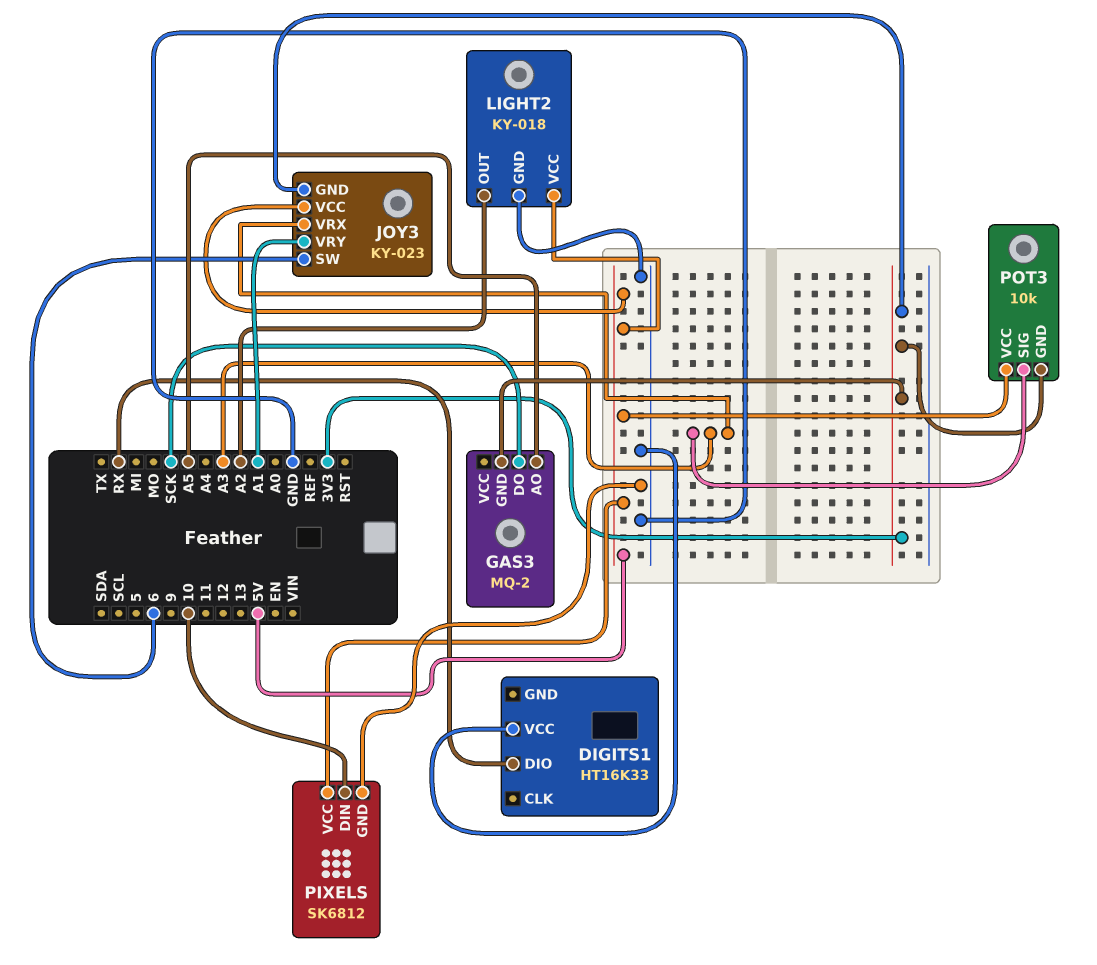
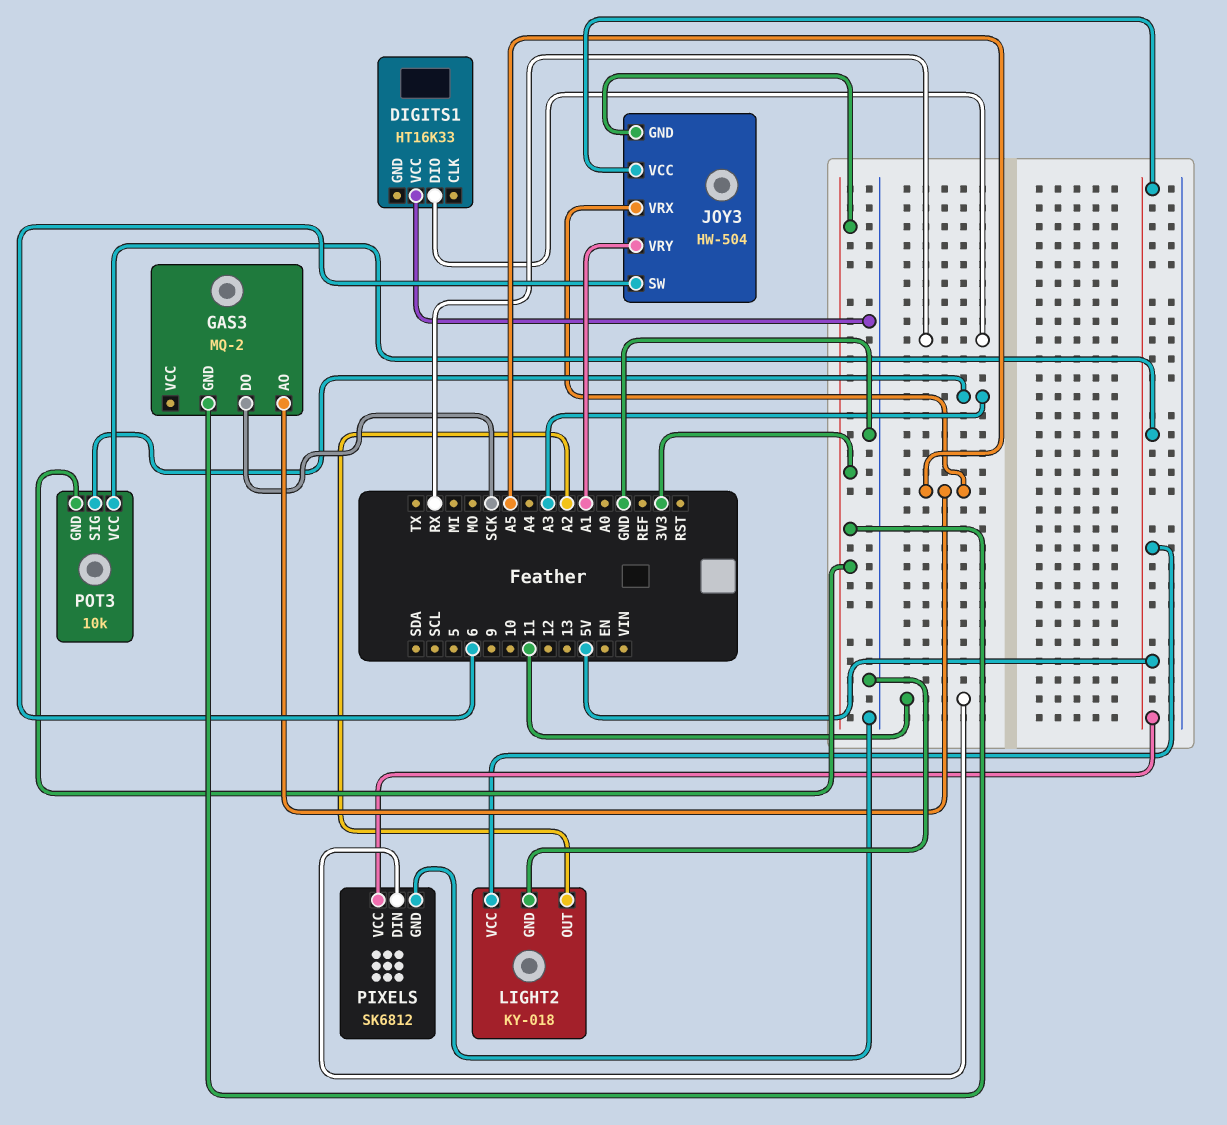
JOY3: KY-023 -> HW-504
JOY3 pin VRX: A3 -> A5
PIXELS pin DIN: 10 -> 11

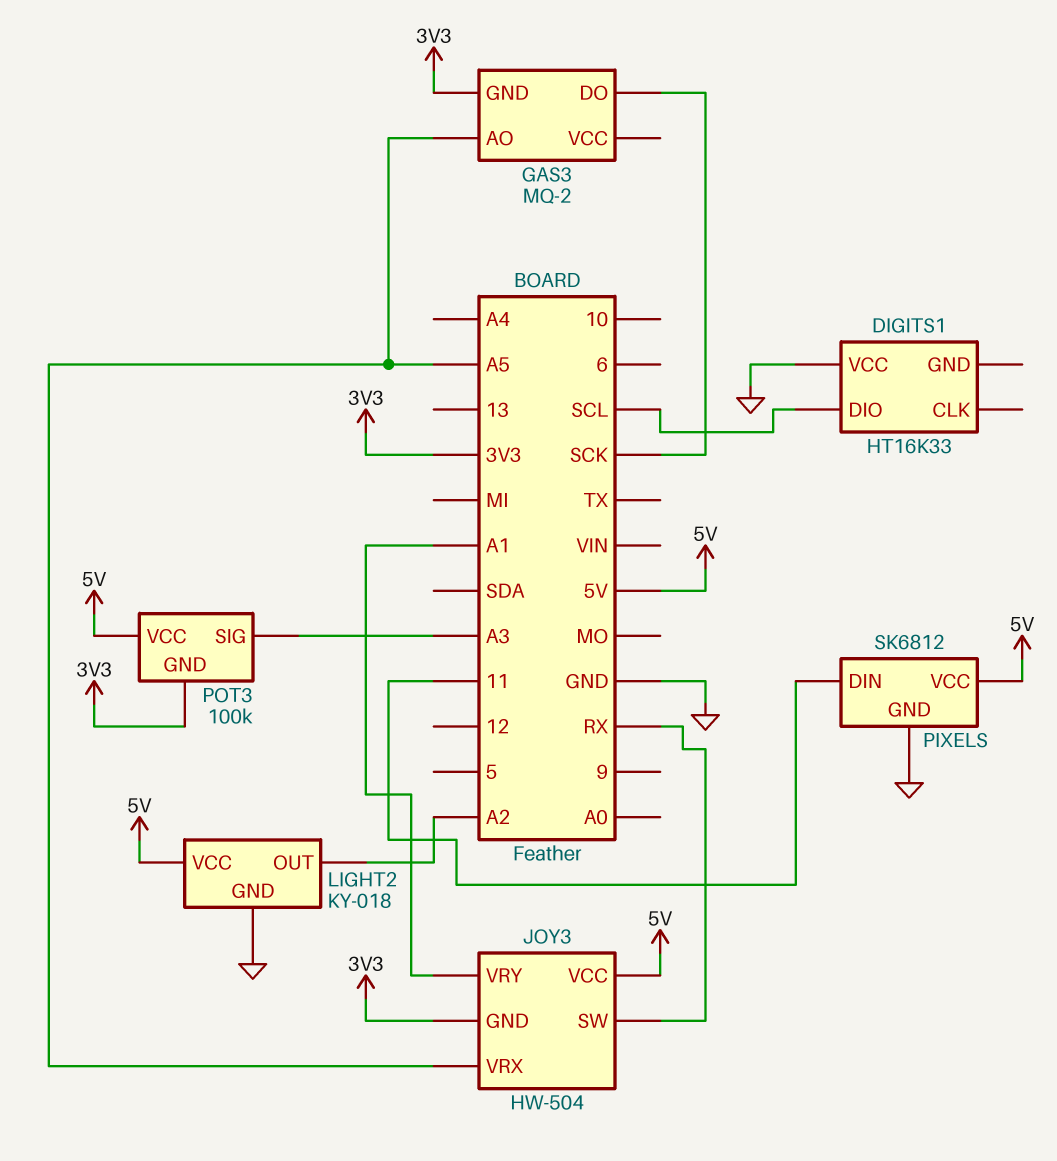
DIGITS1 pin DIO: RX -> SCL
JOY3 pin SW: 6 -> RX
POT3: 10k -> 100k

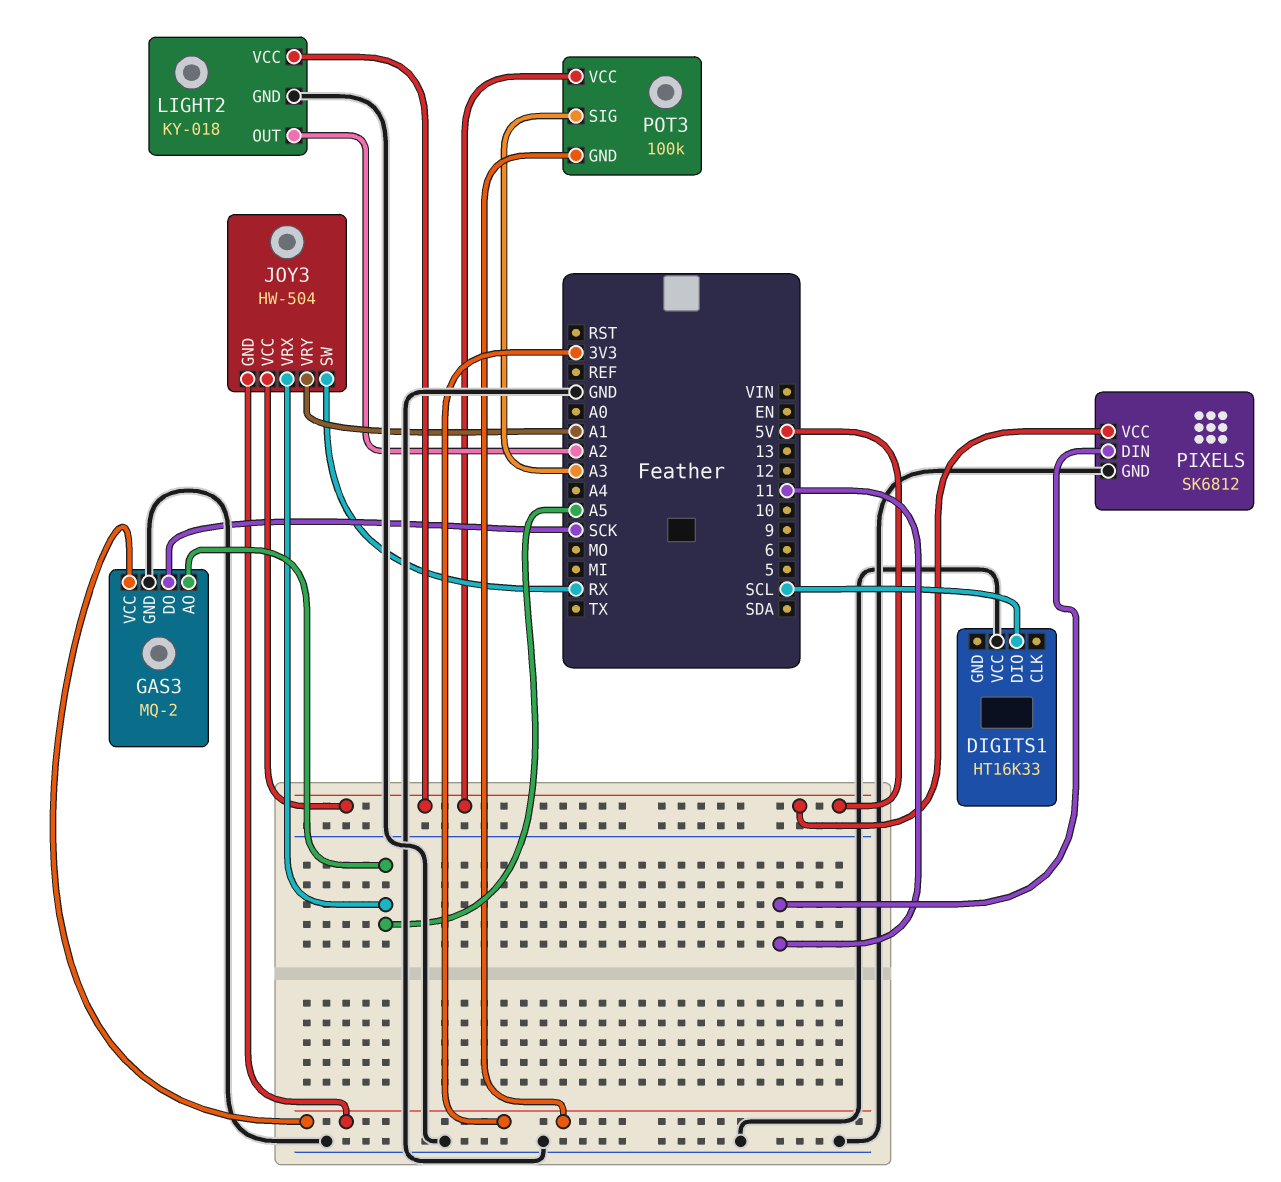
GAS3 pin GND: 3V3 -> GND
GAS3 pin VCC: none -> 3V3

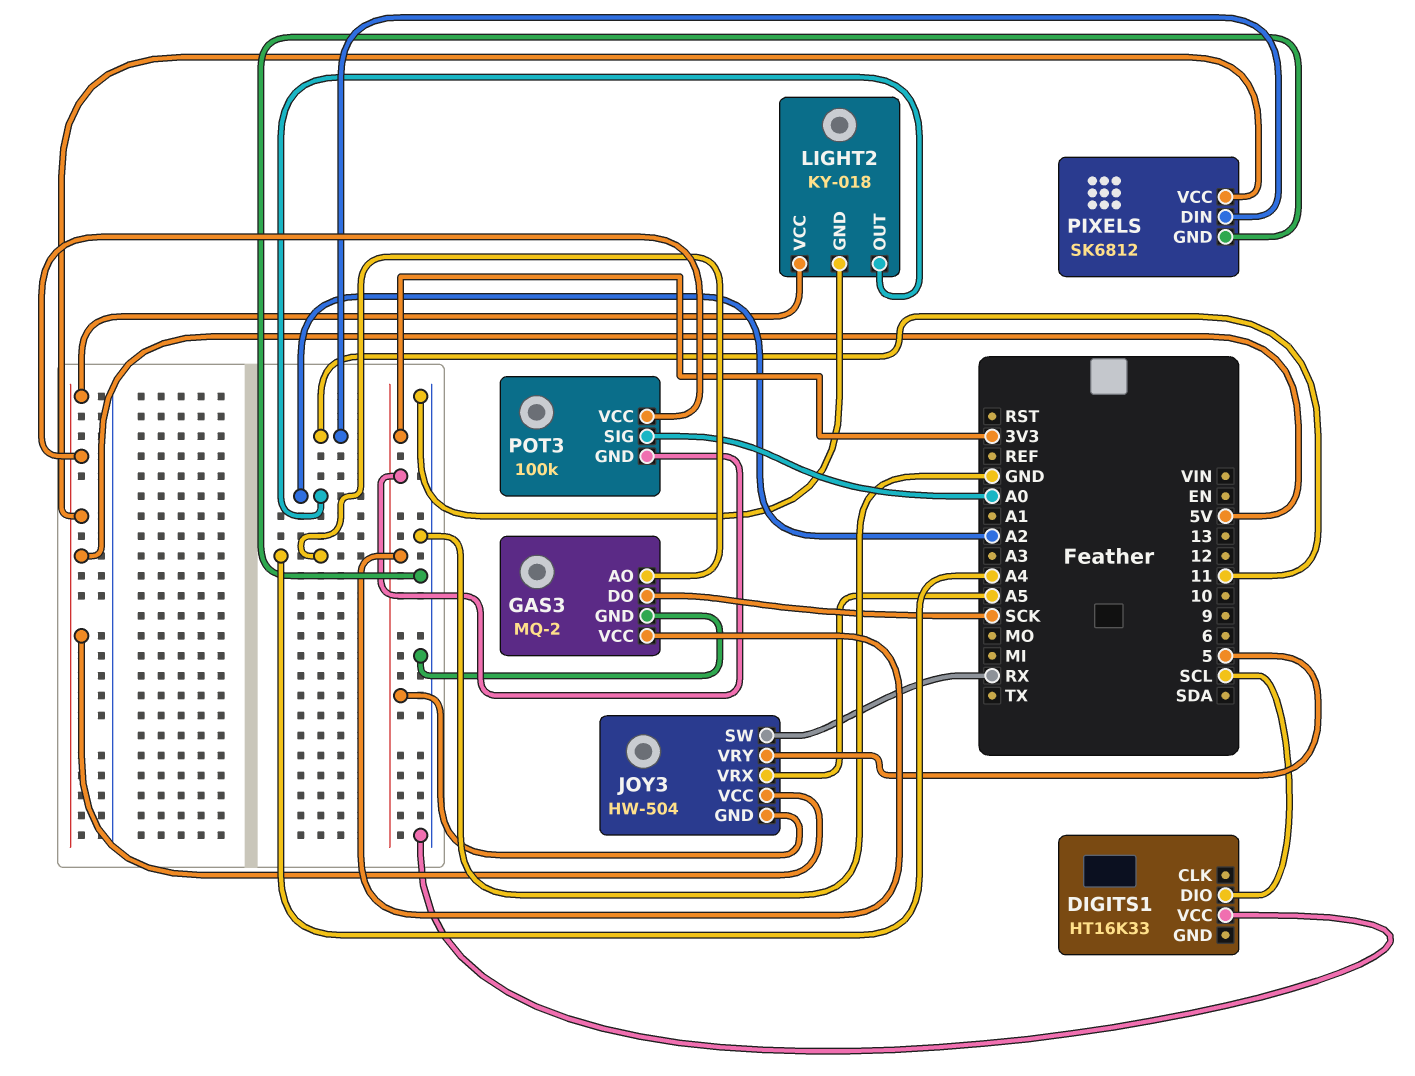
GAS3 pin AO: A5 -> A4
JOY3 pin VRY: A1 -> 5
POT3 pin SIG: A3 -> A0

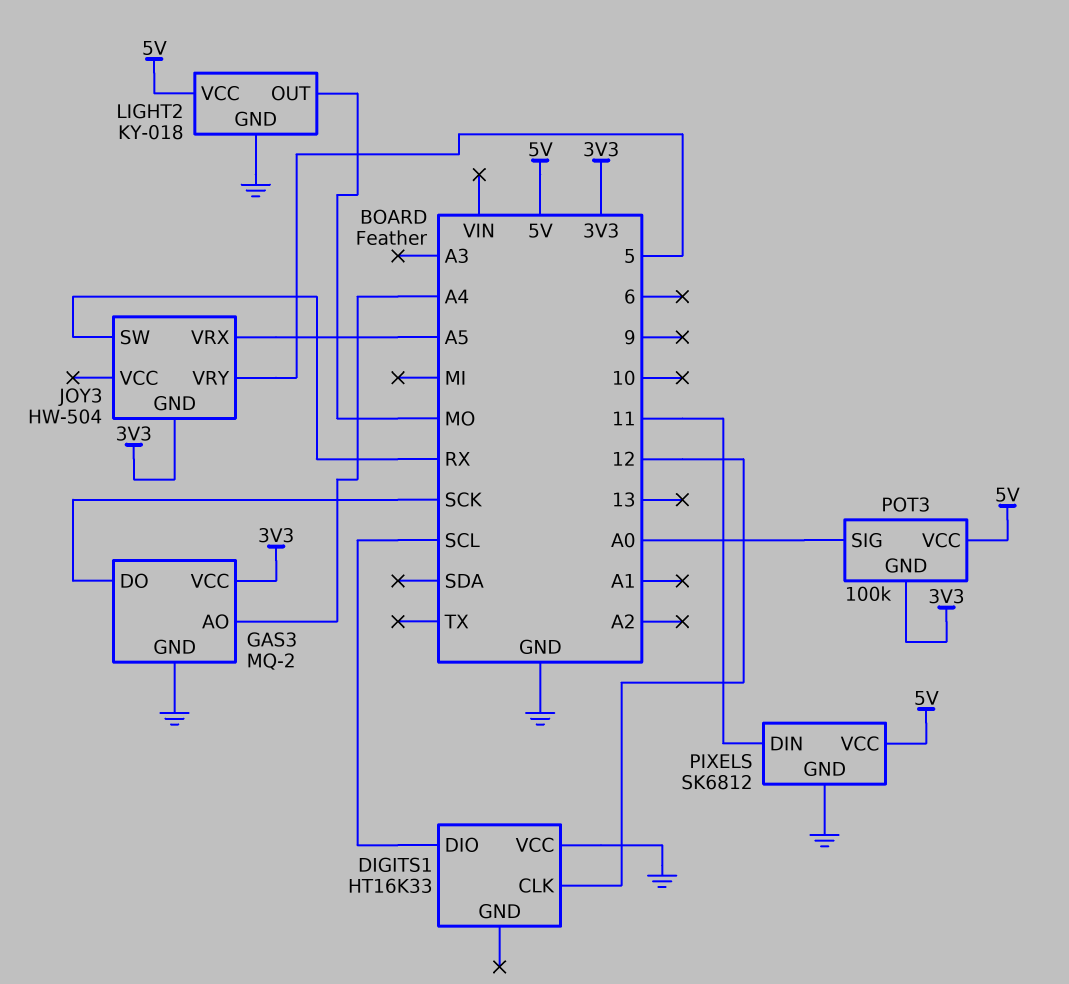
DIGITS1 pin CLK: none -> 12
JOY3 pin VCC: 5V -> none
LIGHT2 pin OUT: A2 -> MO

